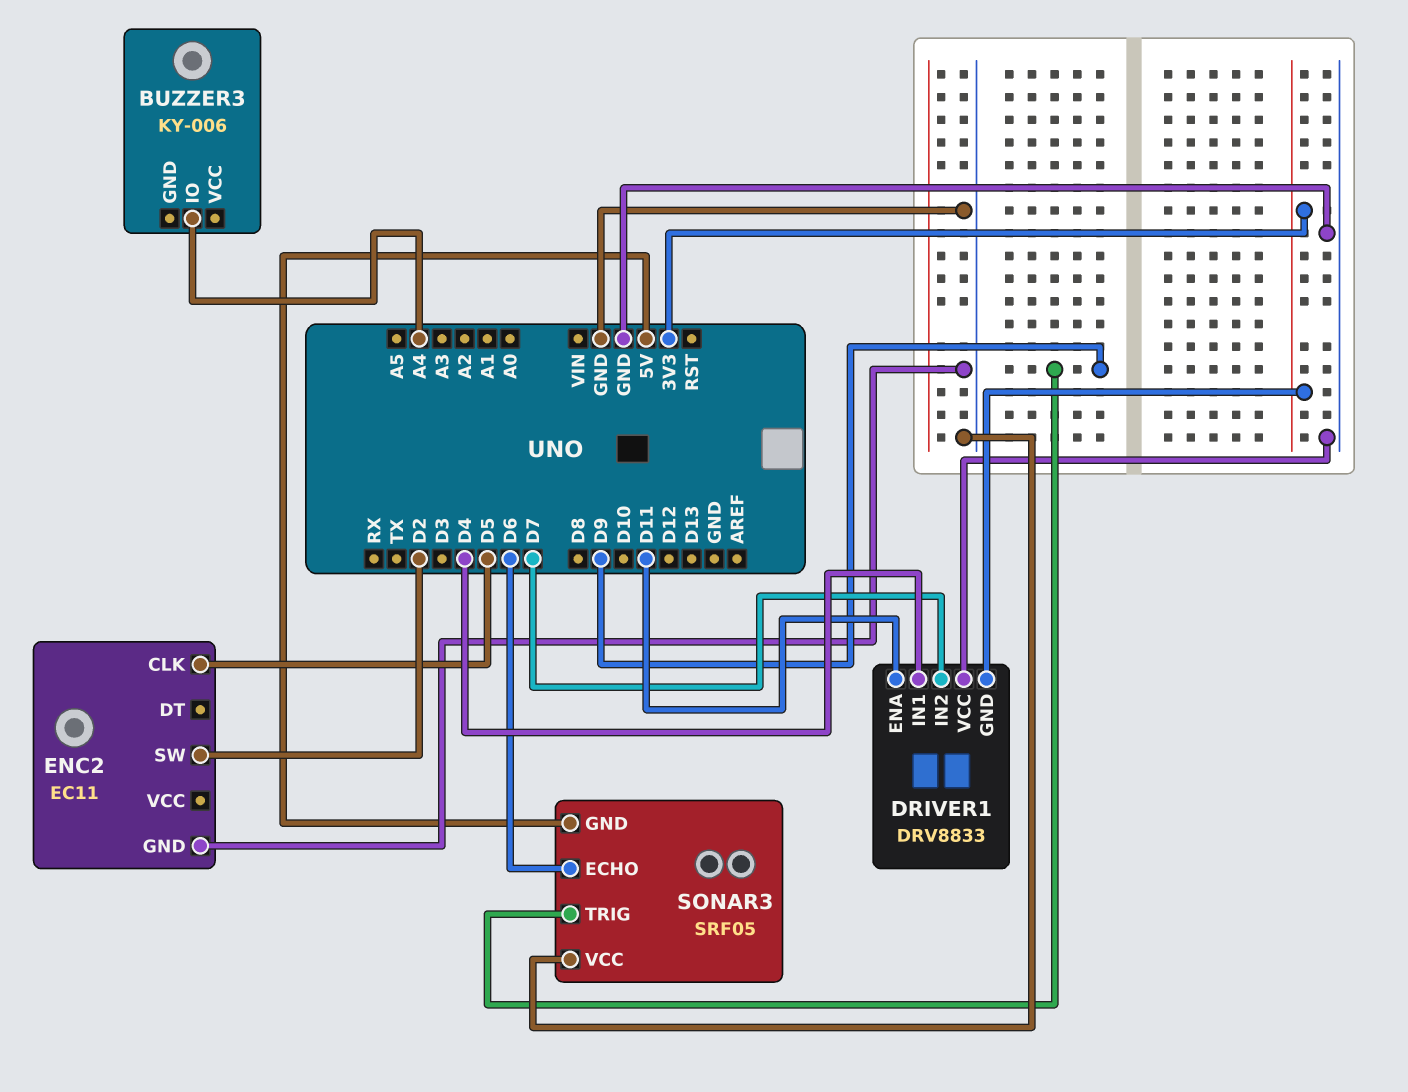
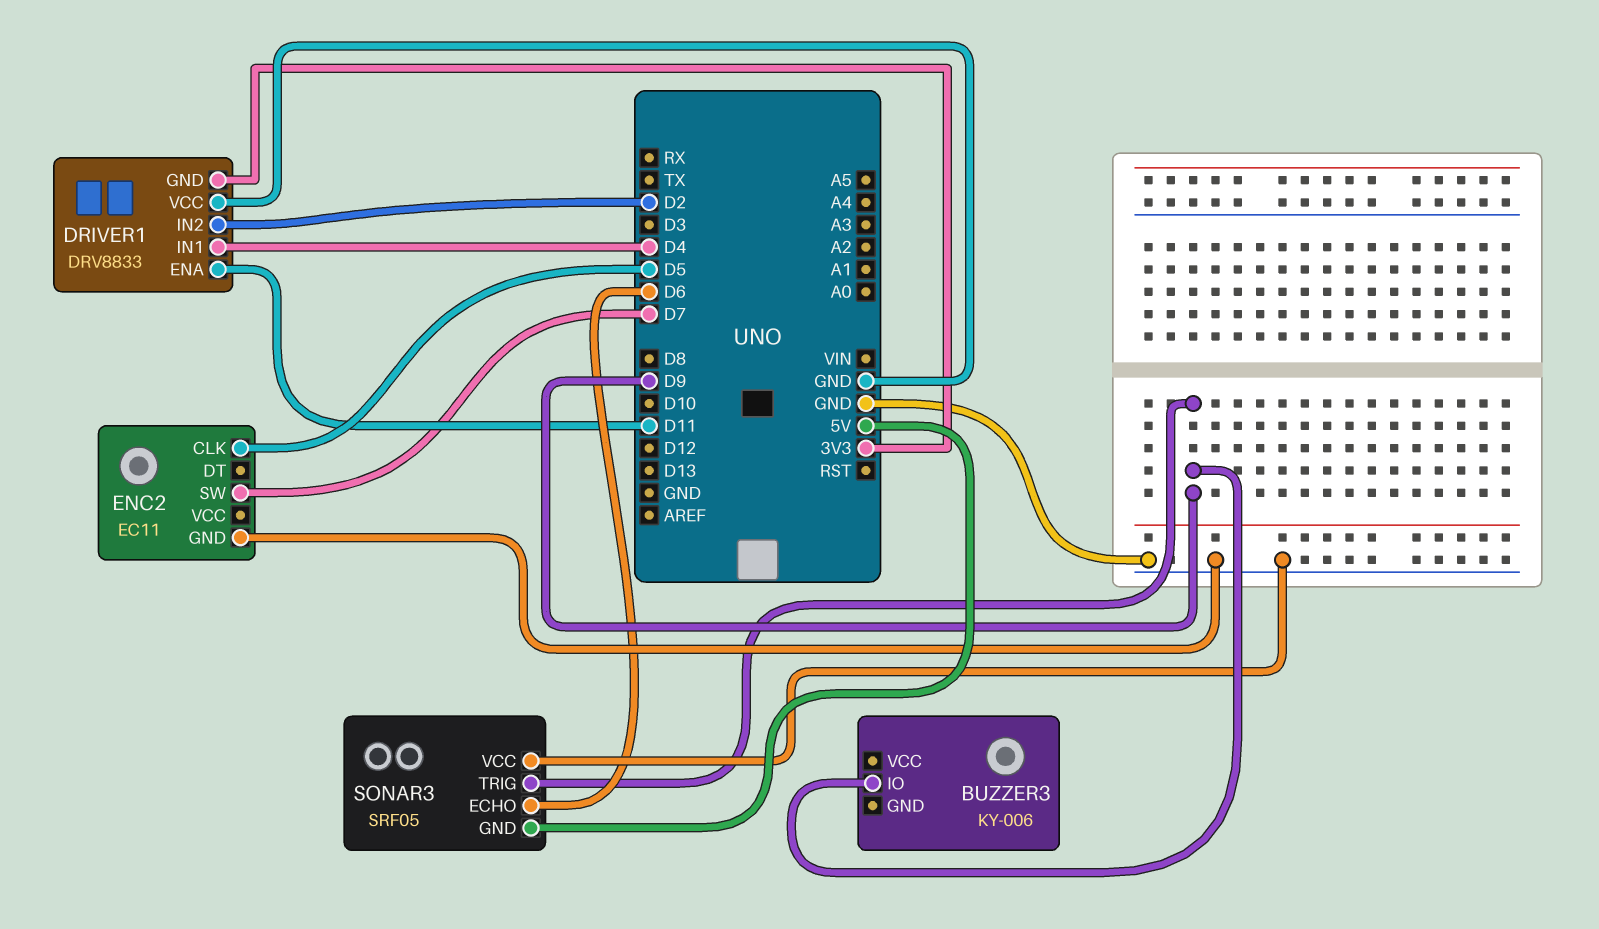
BUZZER3 pin IO: A4 -> D9
DRIVER1 pin IN2: D7 -> D2
ENC2 pin SW: D2 -> D7

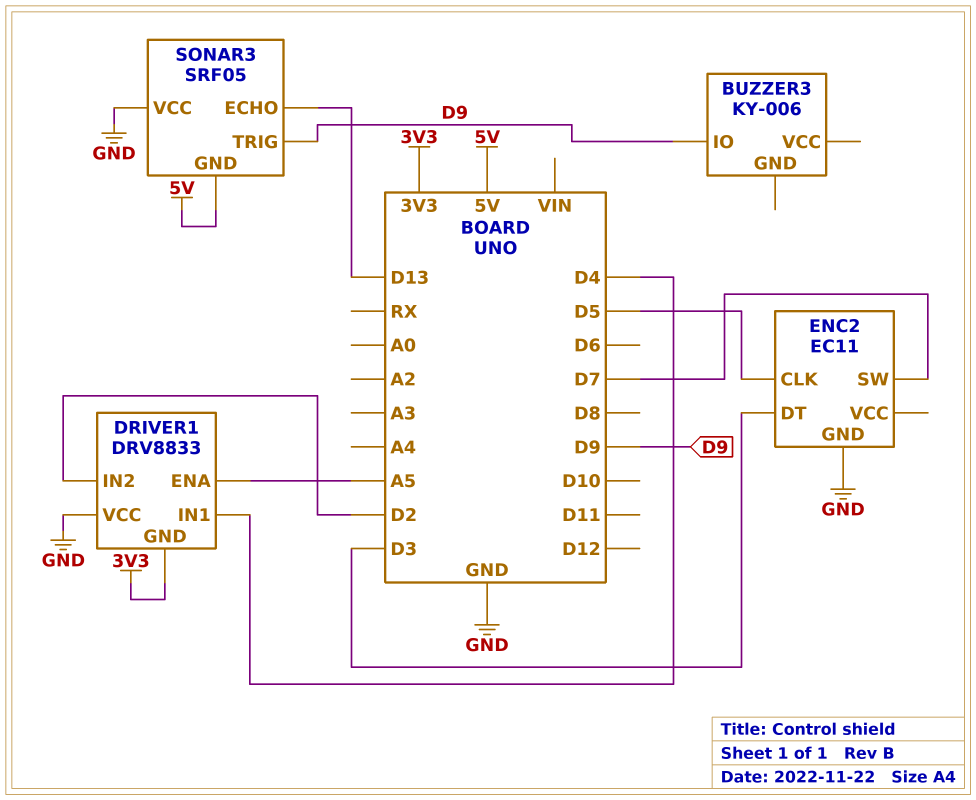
DRIVER1 pin ENA: D11 -> A5
ENC2 pin DT: none -> D3
SONAR3 pin ECHO: D6 -> D13

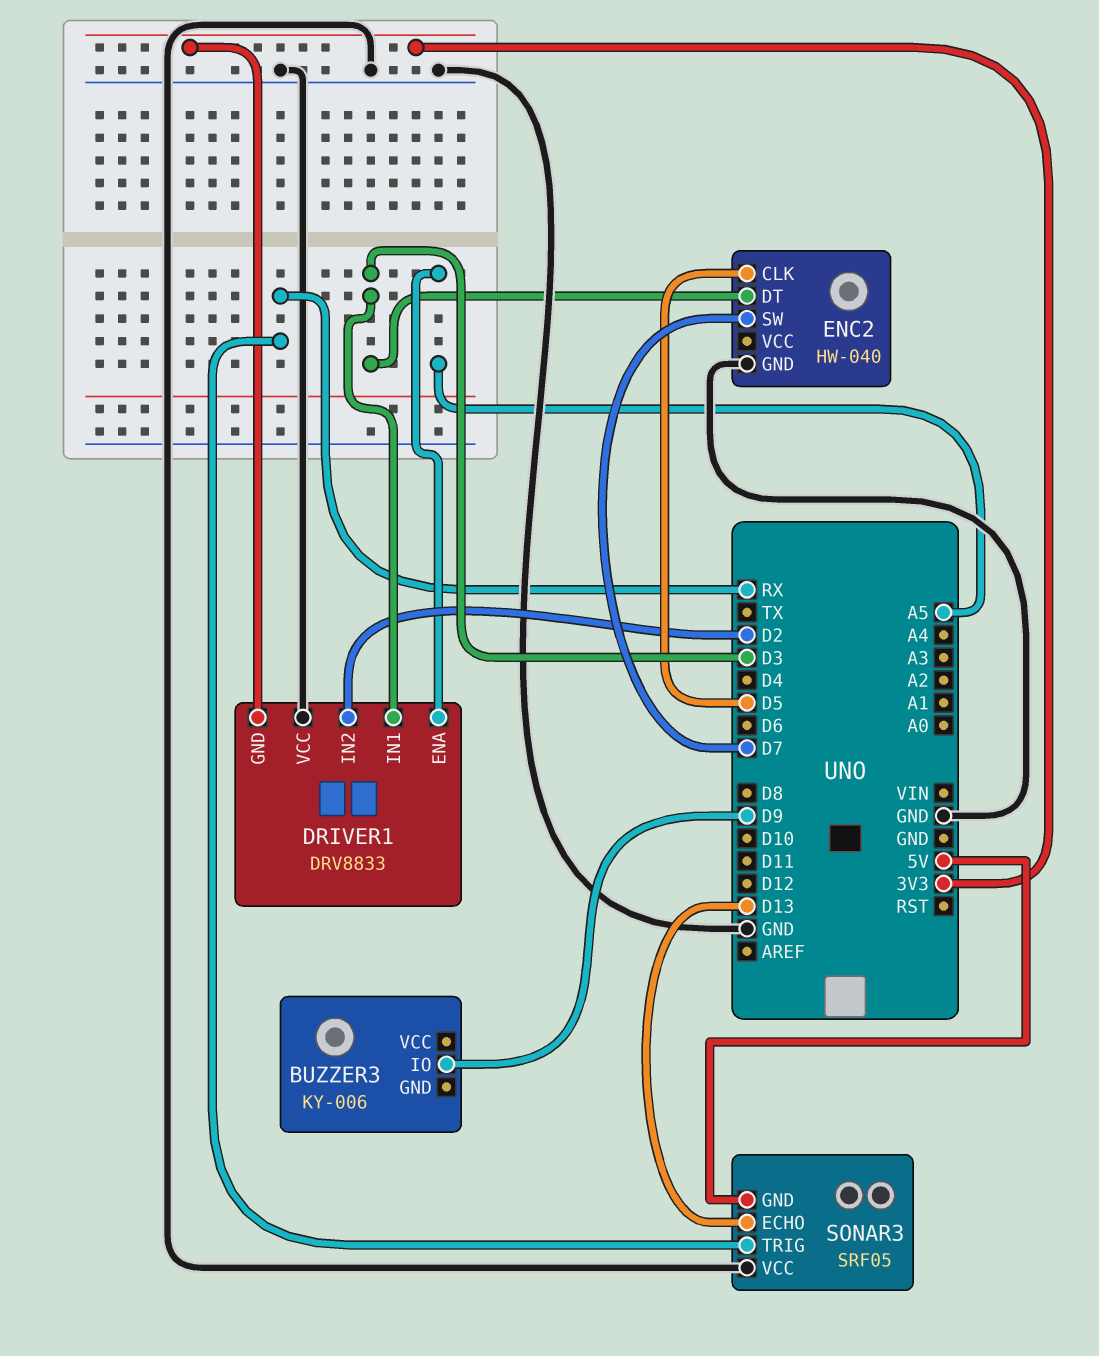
DRIVER1 pin IN1: D4 -> D3
ENC2: EC11 -> HW-040
SONAR3 pin TRIG: D9 -> RX

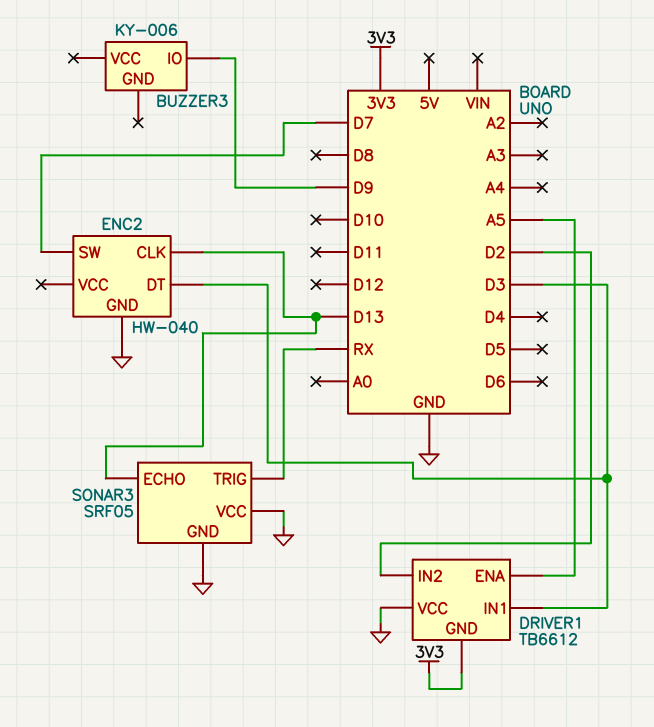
DRIVER1: DRV8833 -> TB6612
ENC2 pin CLK: D5 -> D13
SONAR3 pin GND: 5V -> GND

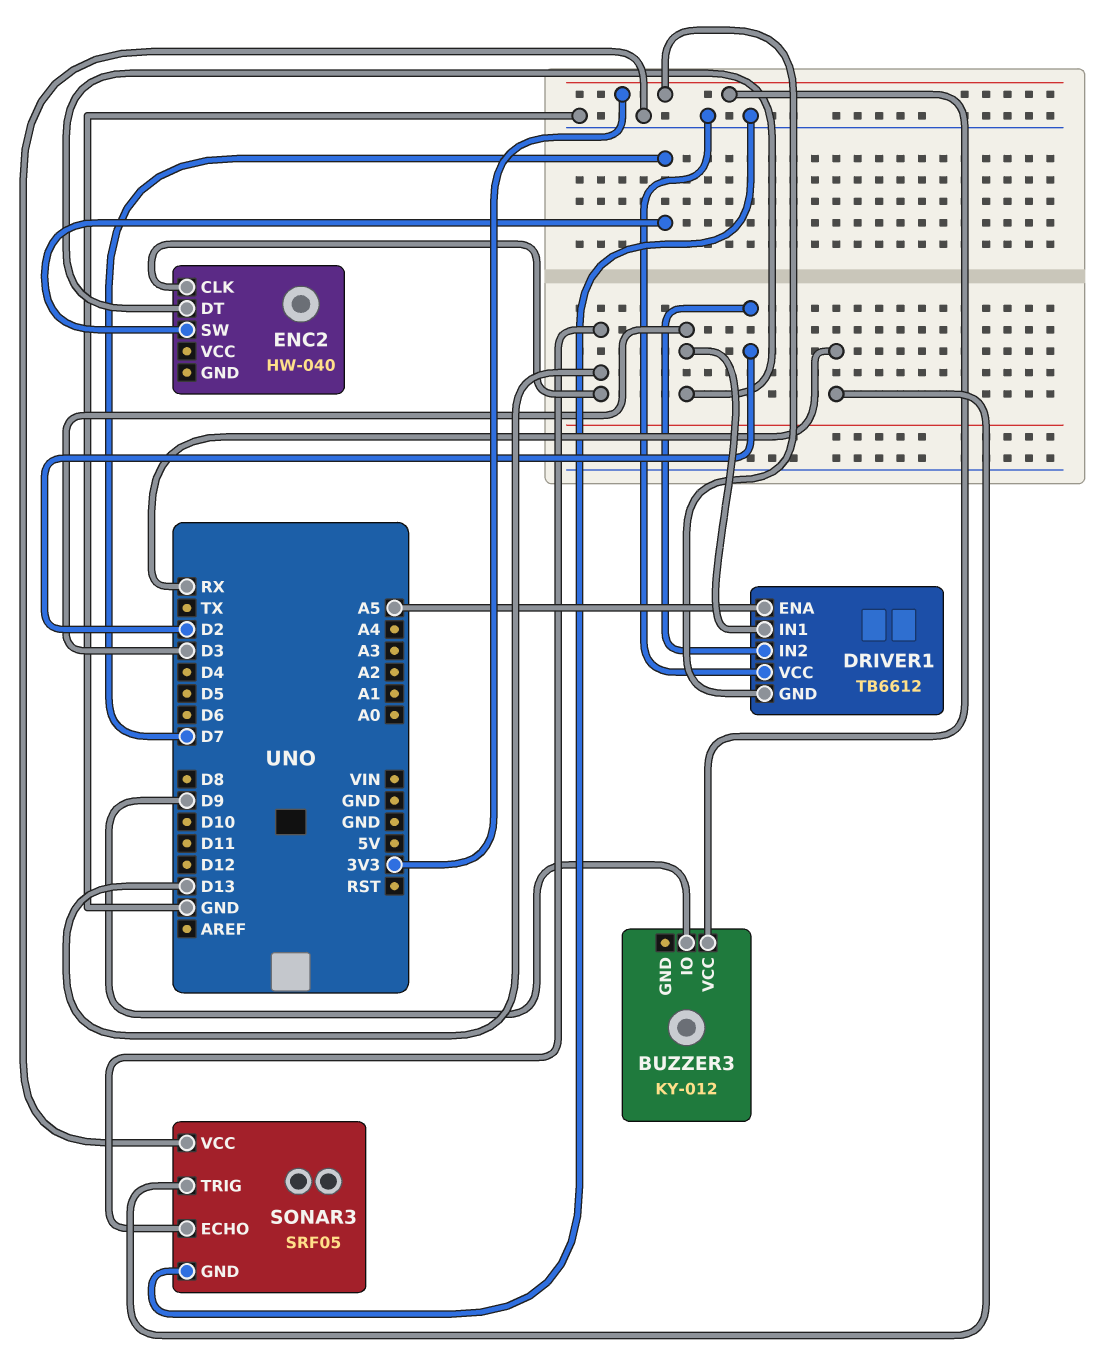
BUZZER3: KY-006 -> KY-012
BUZZER3 pin VCC: none -> 3V3
ENC2 pin GND: GND -> none

